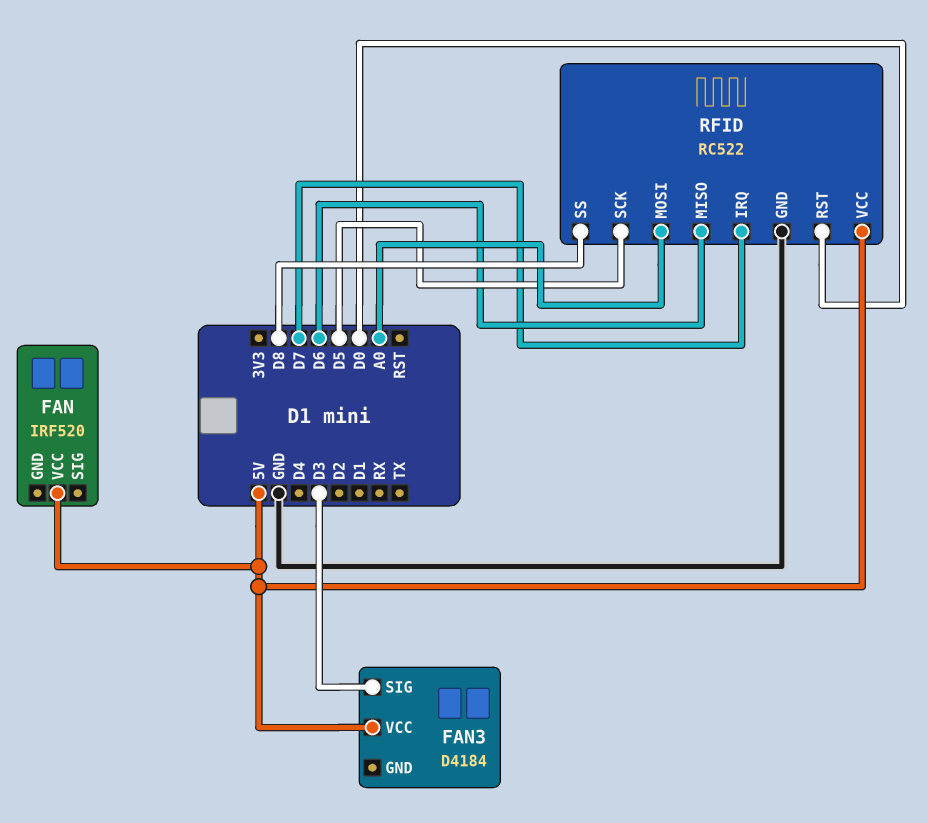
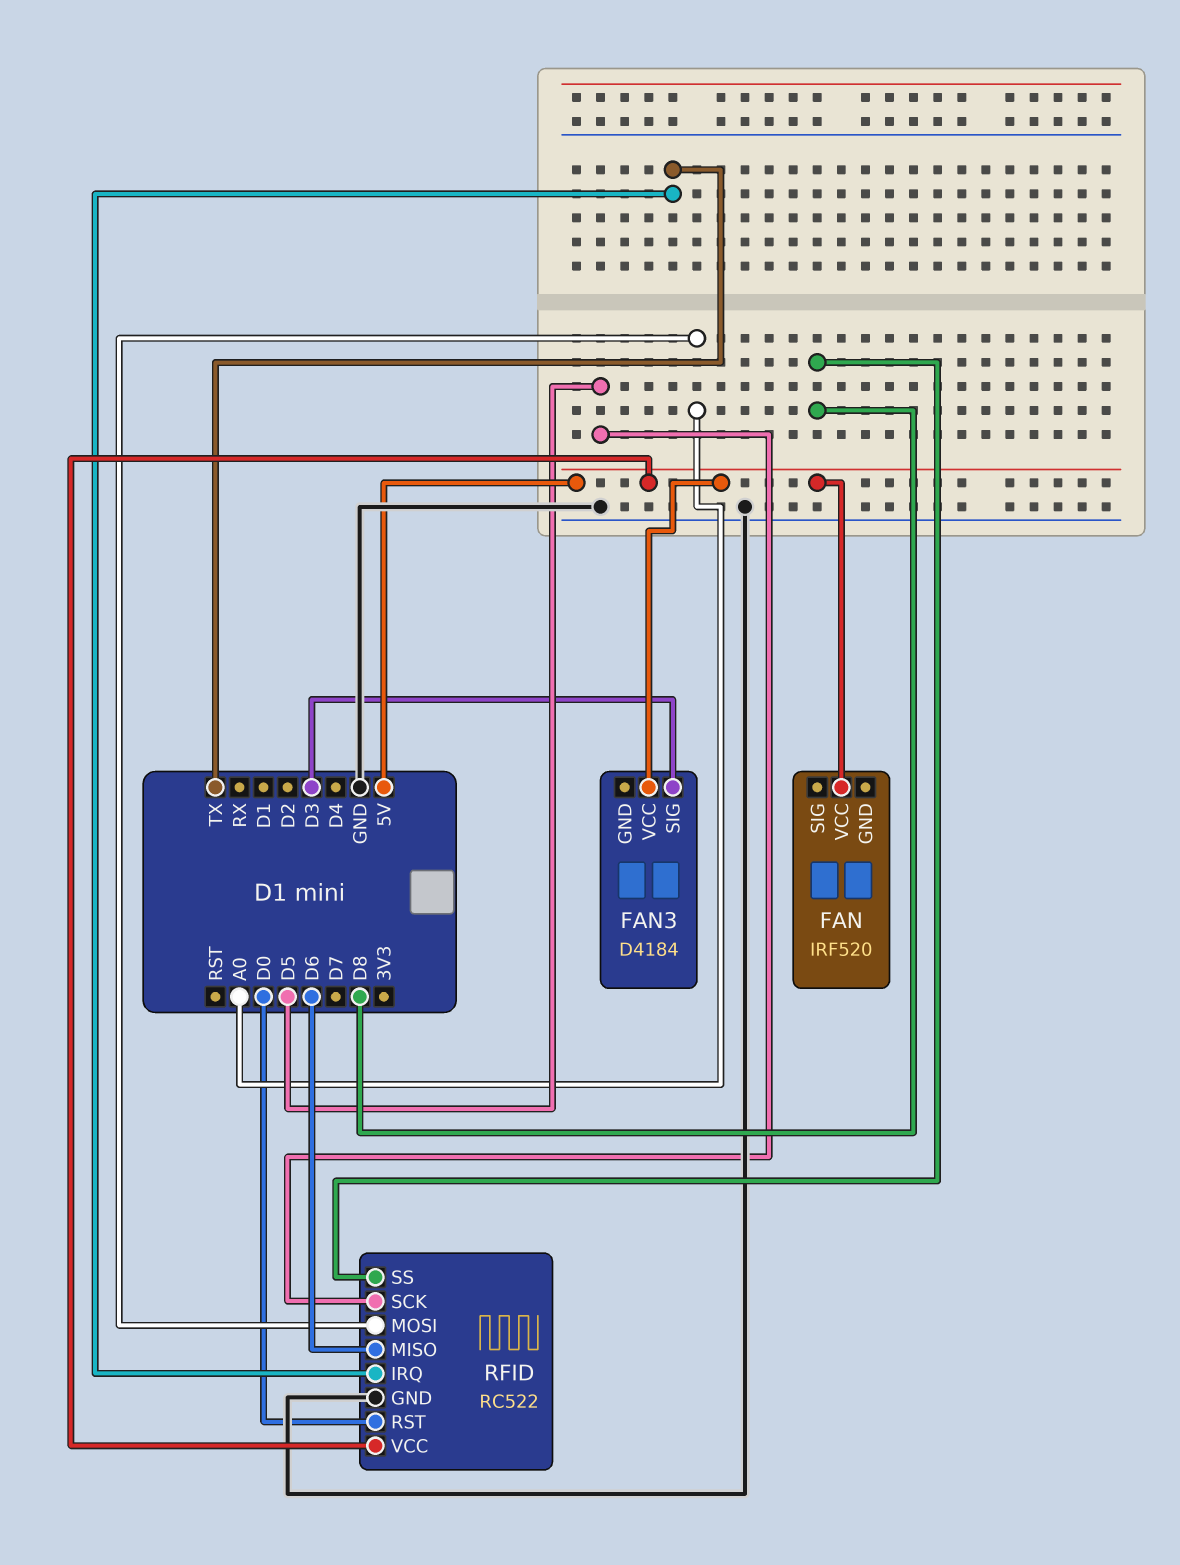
RFID pin IRQ: D7 -> TX

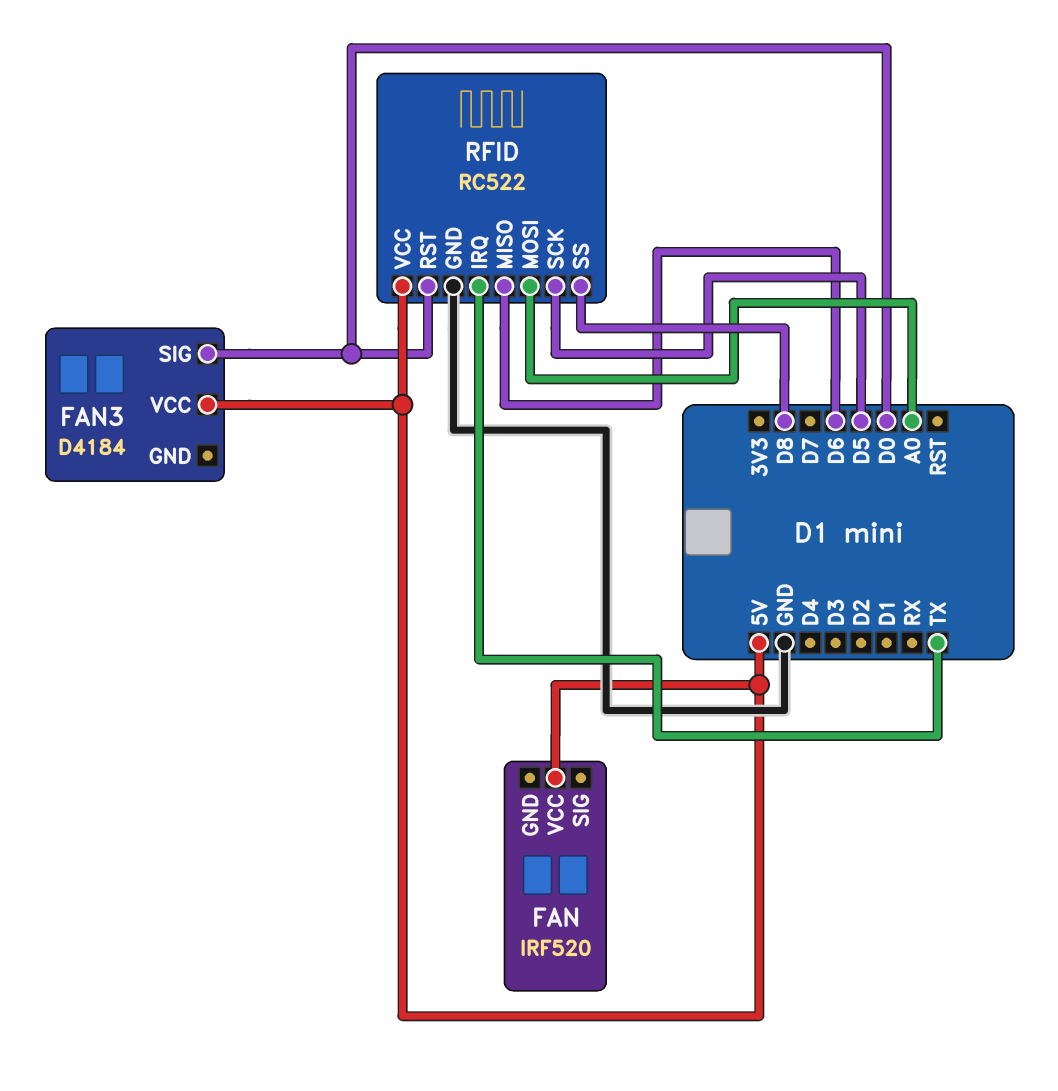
FAN3 pin SIG: D3 -> D0

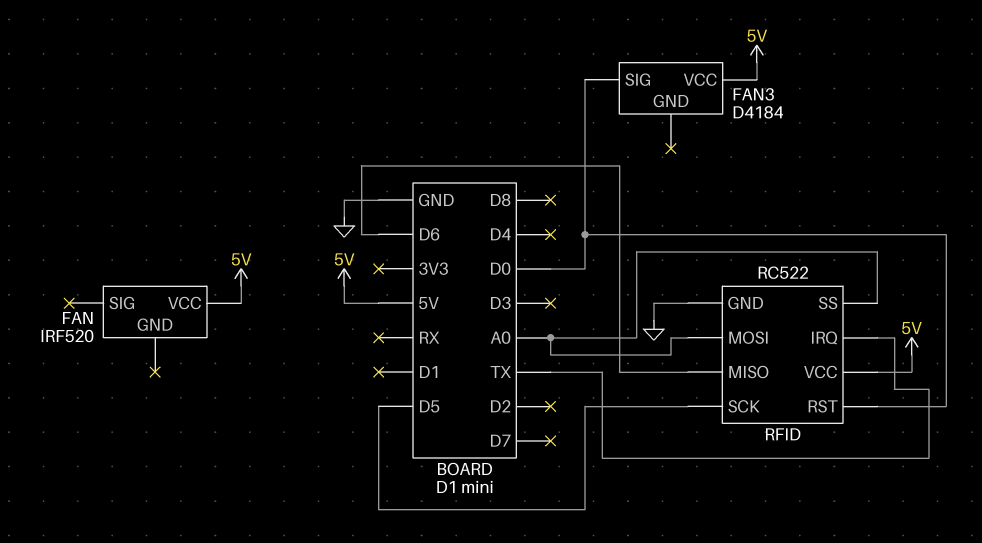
RFID pin SS: D8 -> A0

